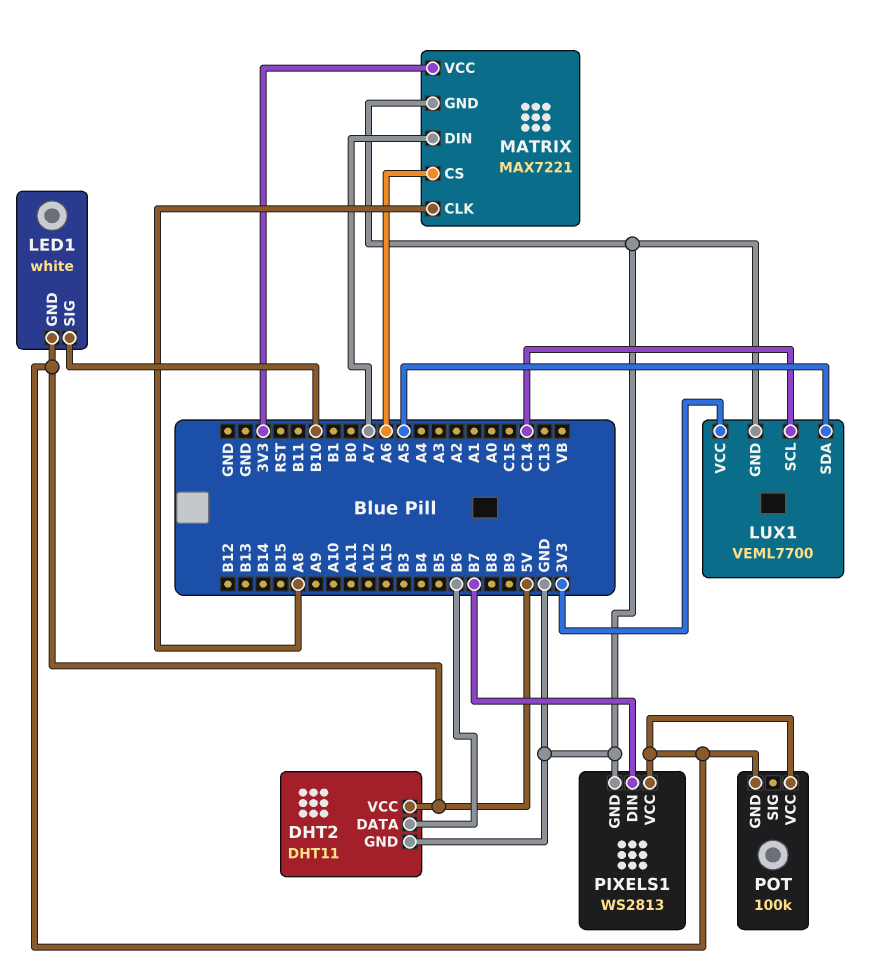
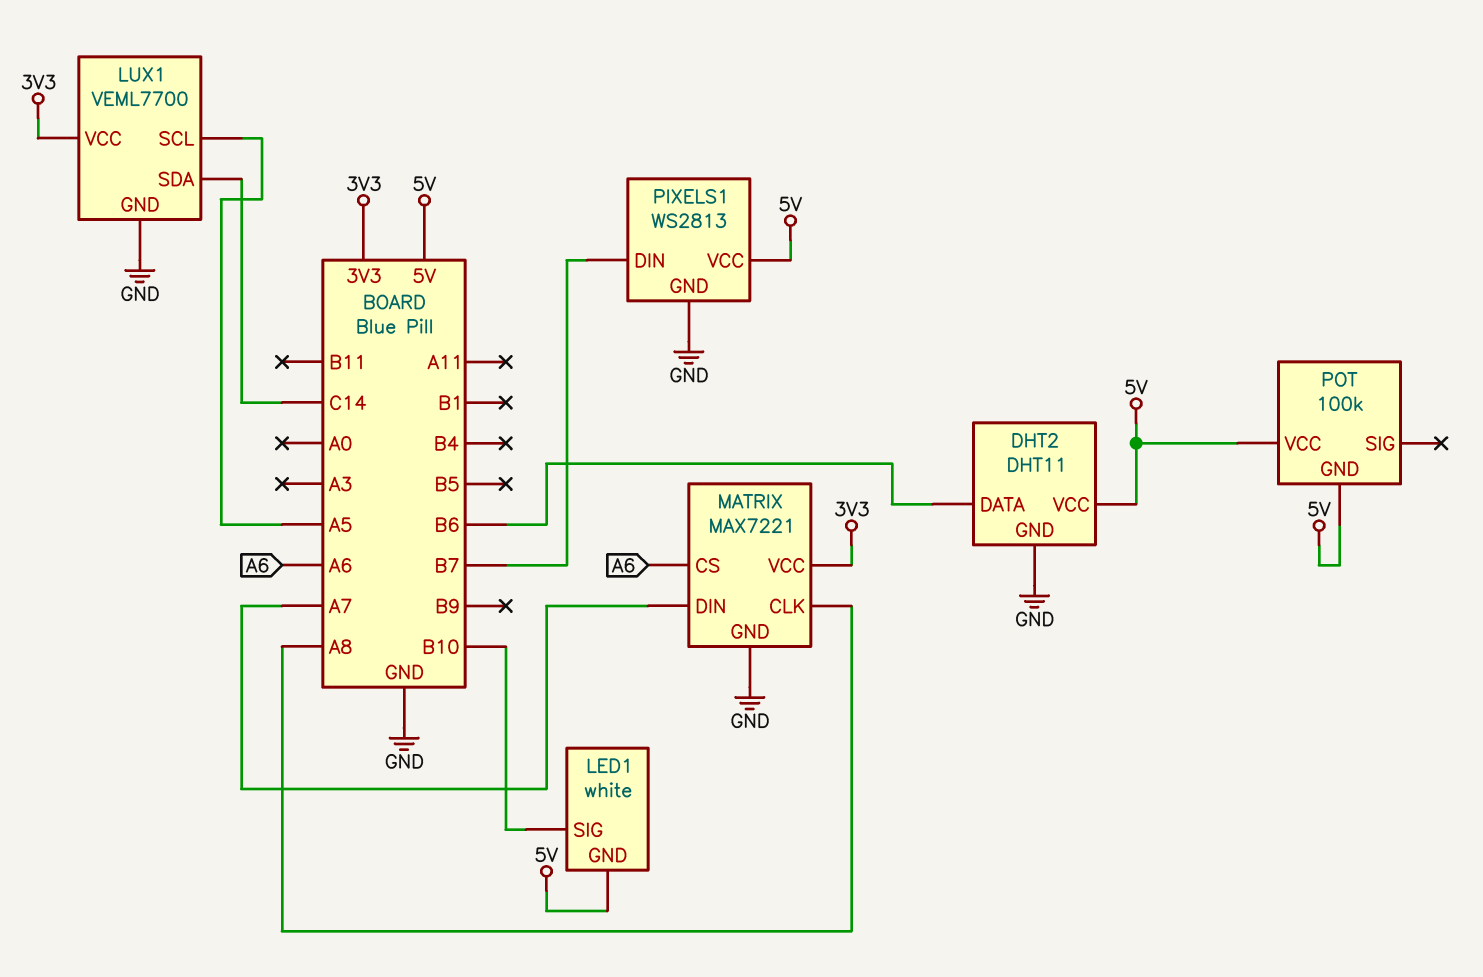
LUX1 pin SCL: C14 -> A5
LUX1 pin SDA: A5 -> C14

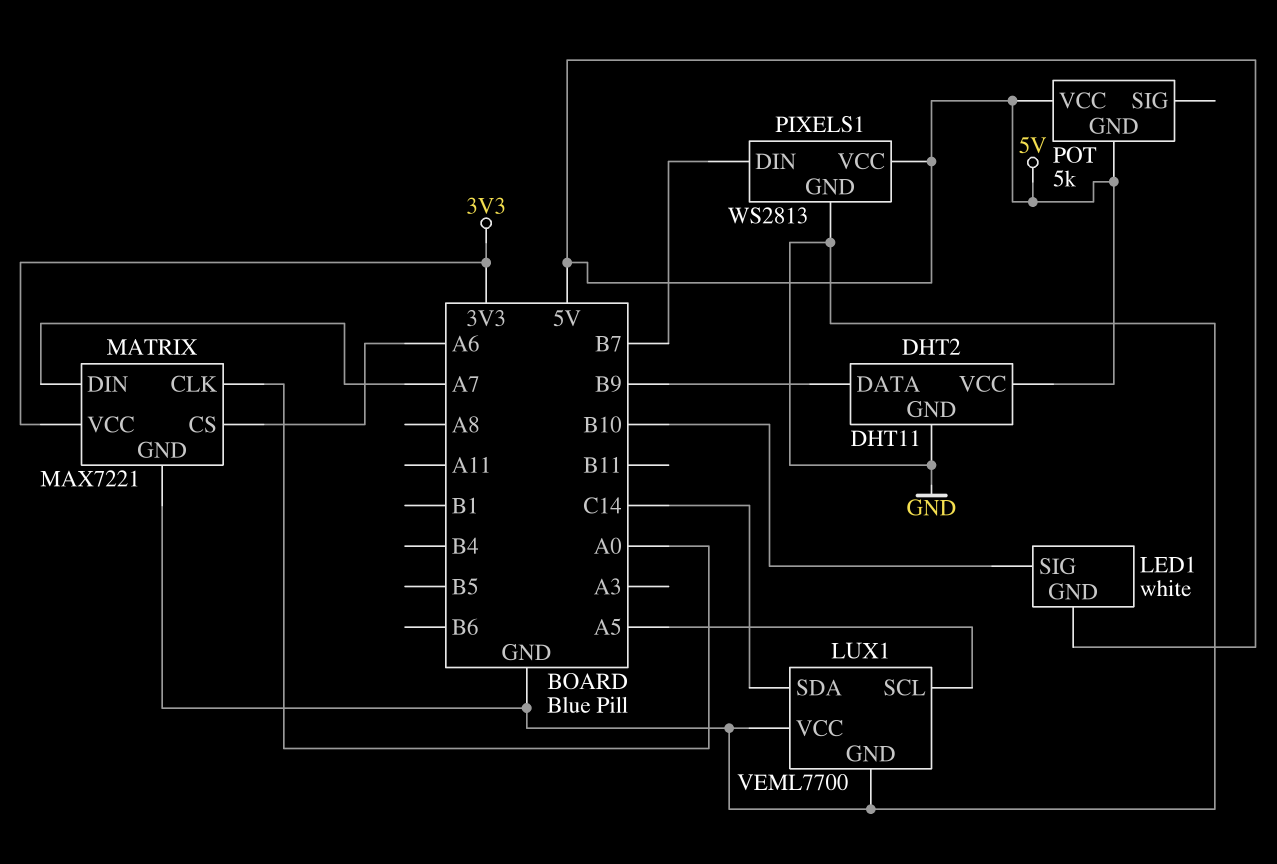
DHT2 pin DATA: B6 -> B9
LUX1 pin VCC: 3V3 -> GND
MATRIX pin CLK: A8 -> A0
POT: 100k -> 5k

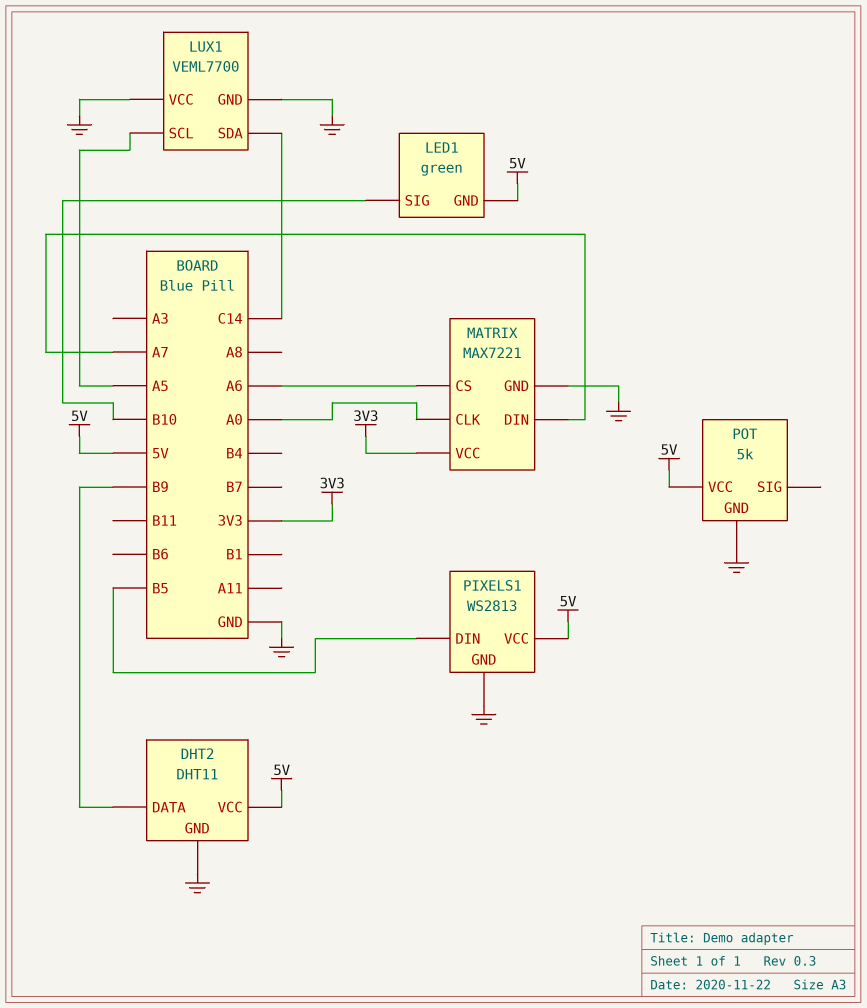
LED1: white -> green
PIXELS1 pin DIN: B7 -> B5
POT pin GND: 5V -> GND

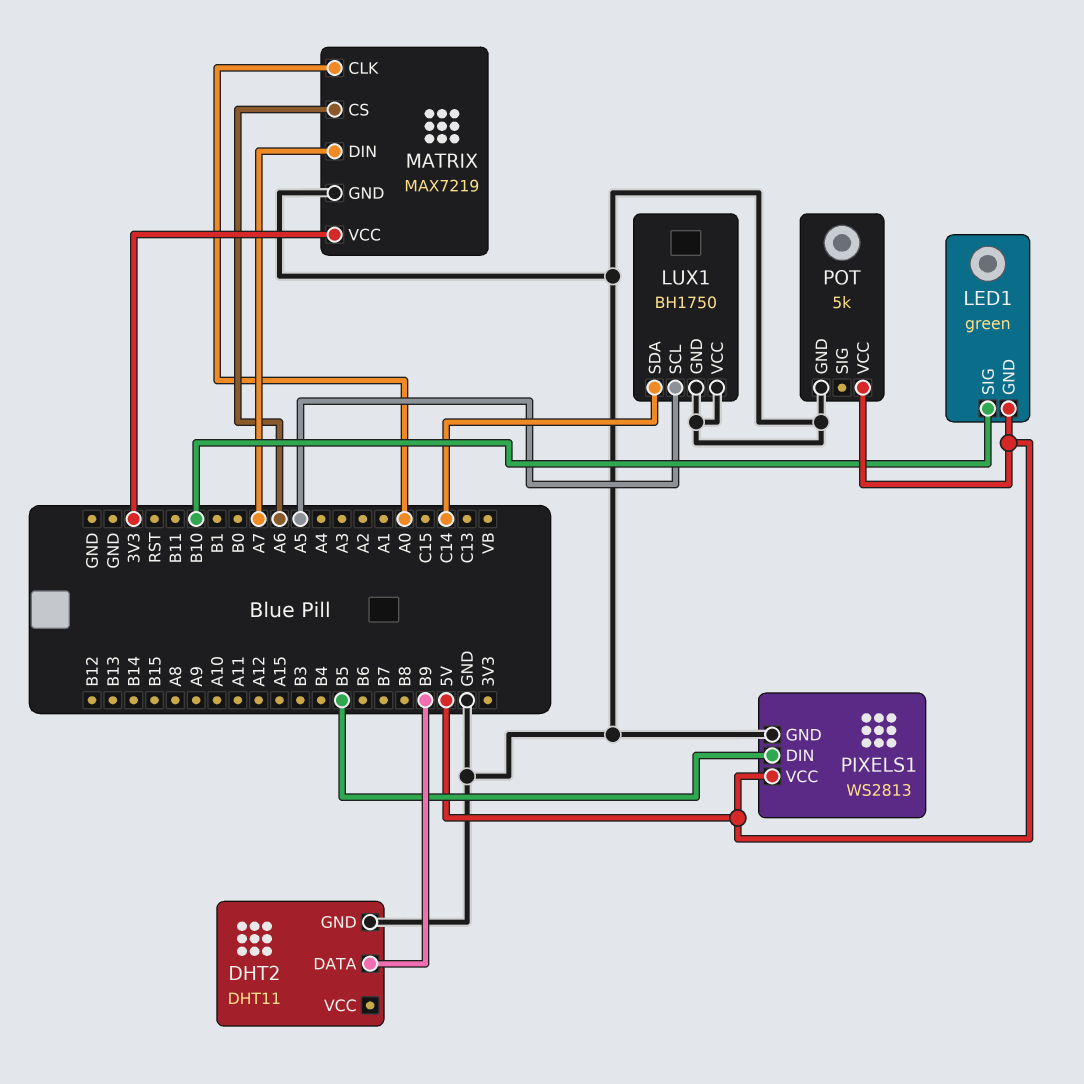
DHT2 pin VCC: 5V -> none
LUX1: VEML7700 -> BH1750
MATRIX: MAX7221 -> MAX7219

